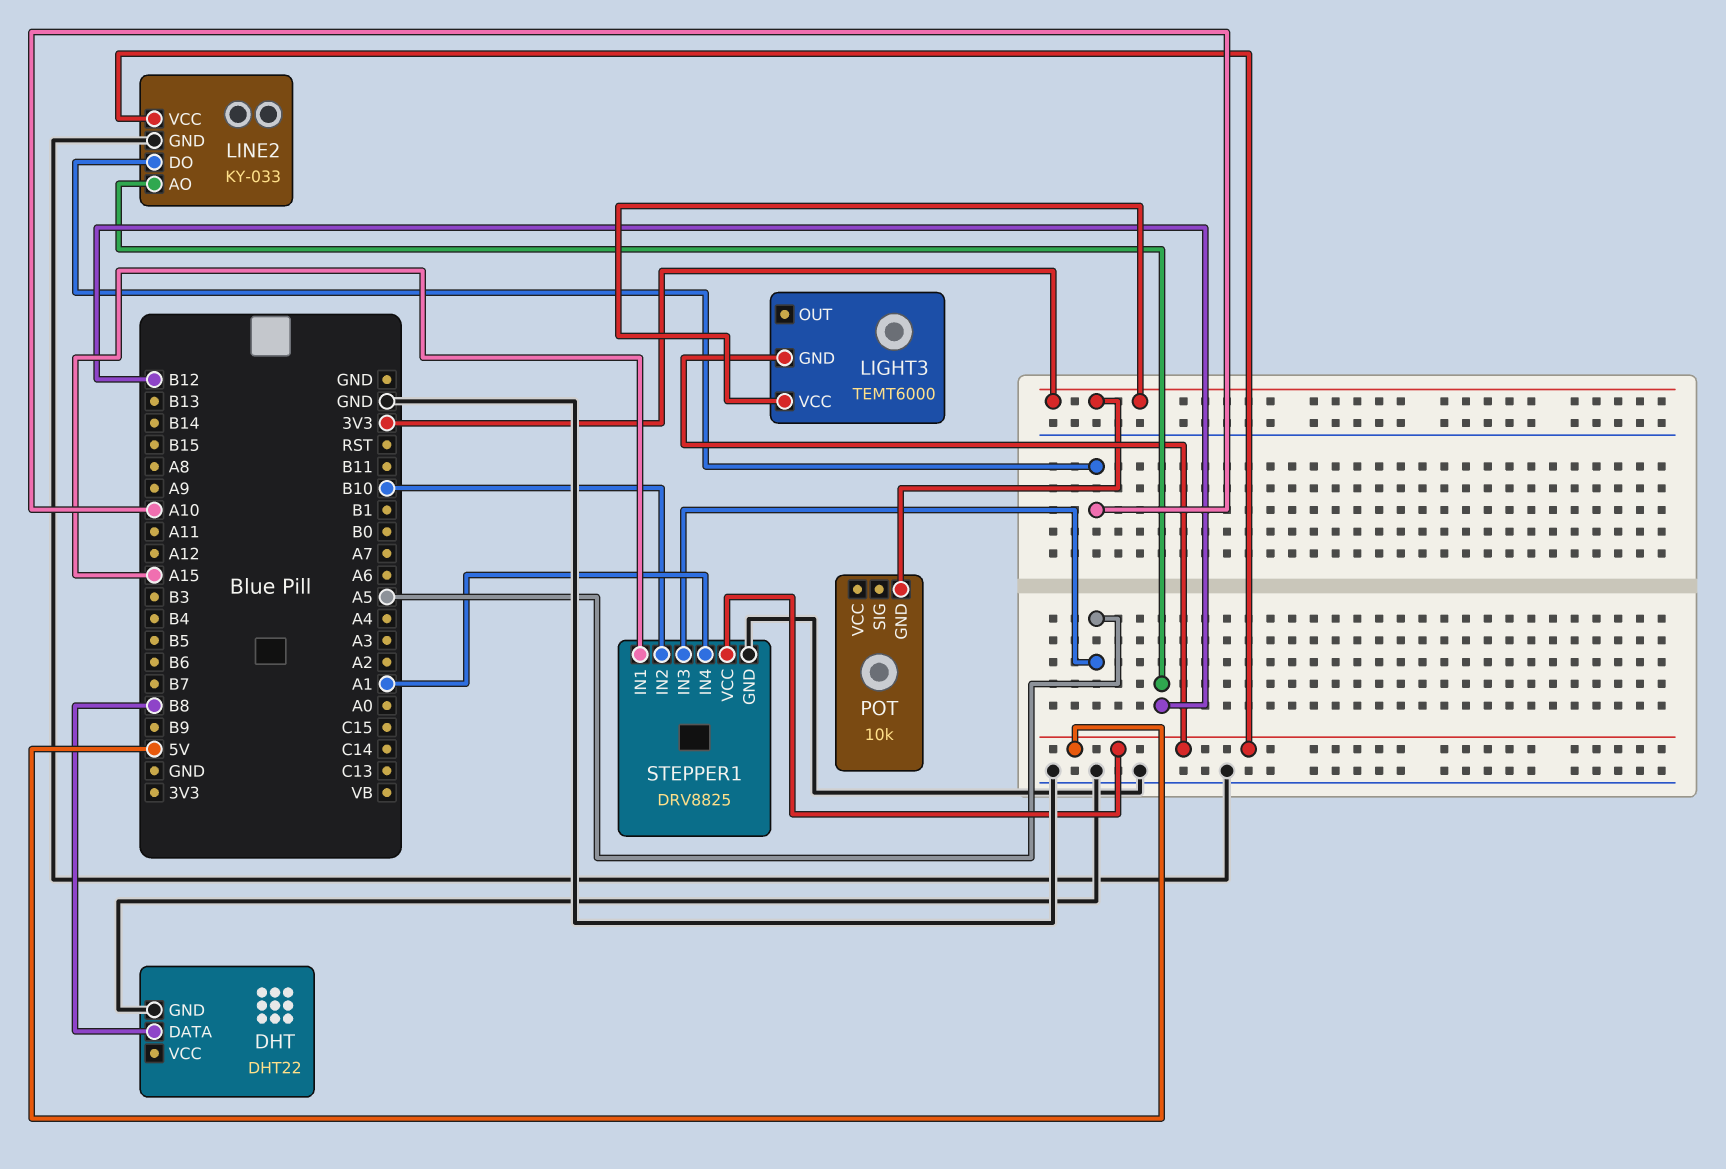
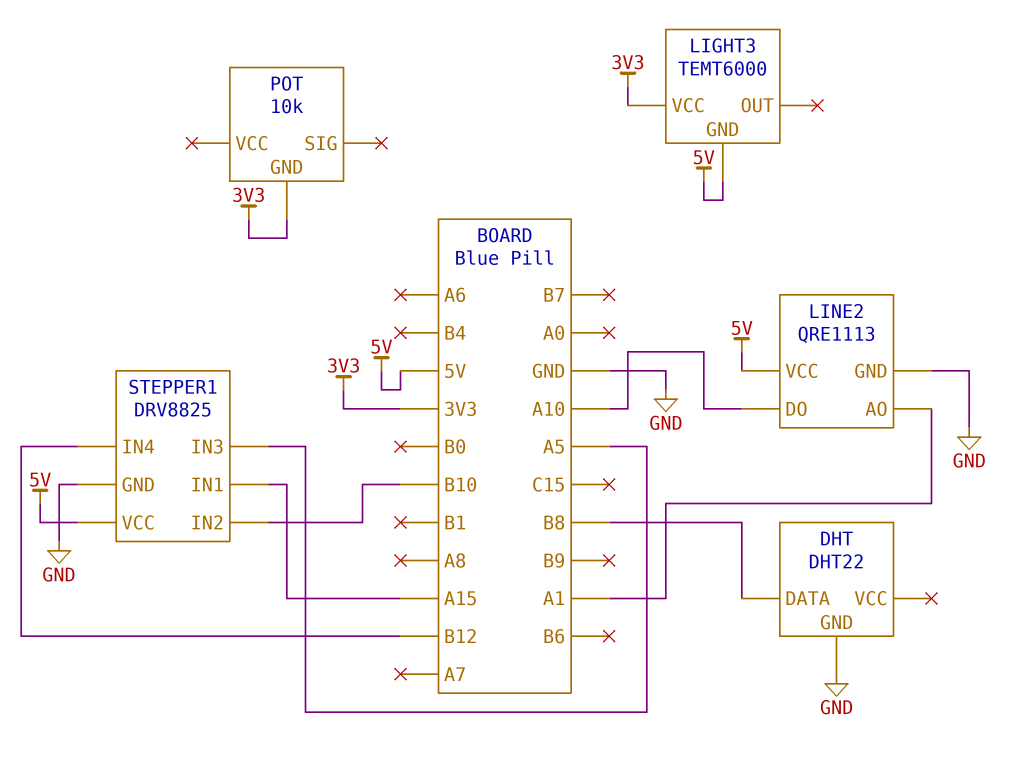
LINE2: KY-033 -> QRE1113
LINE2 pin AO: B12 -> A1
STEPPER1 pin IN4: A1 -> B12

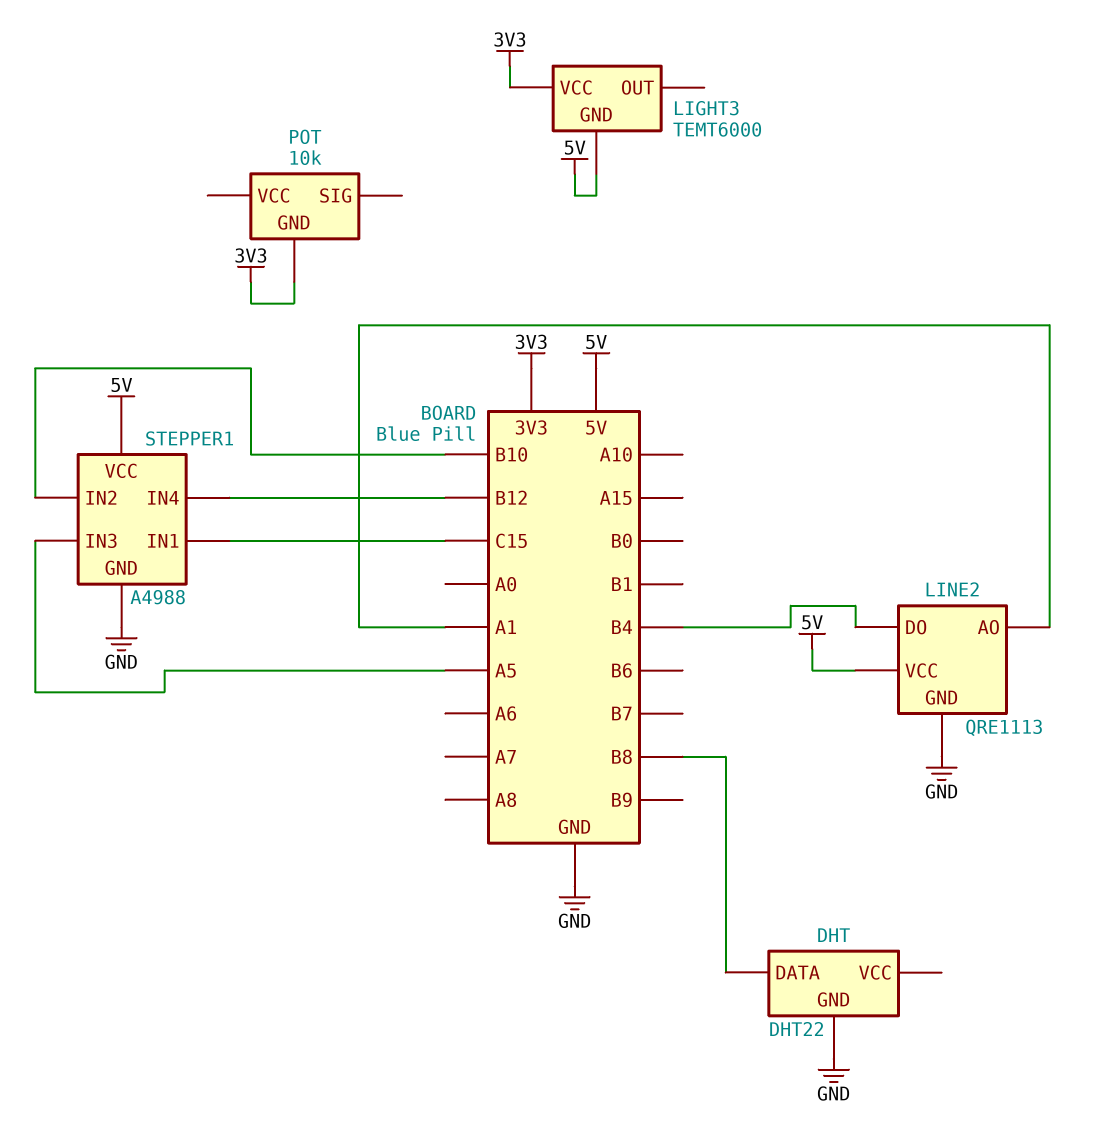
LINE2 pin DO: A10 -> B4
STEPPER1: DRV8825 -> A4988
STEPPER1 pin IN1: A15 -> C15

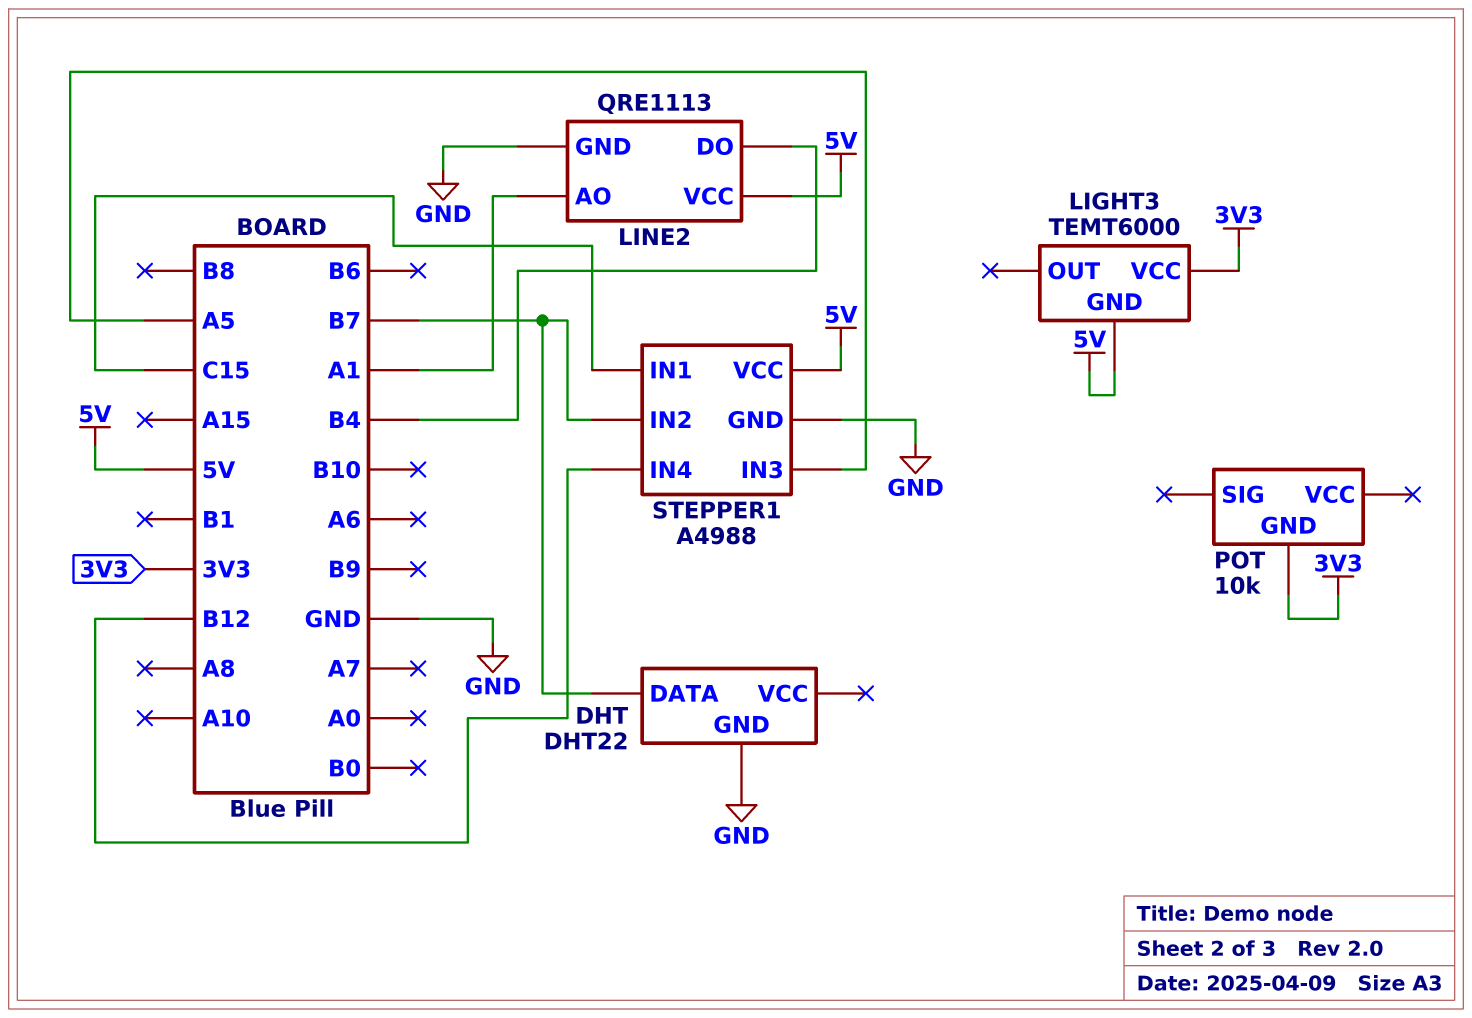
DHT pin DATA: B8 -> B7
STEPPER1 pin IN2: B10 -> B7

